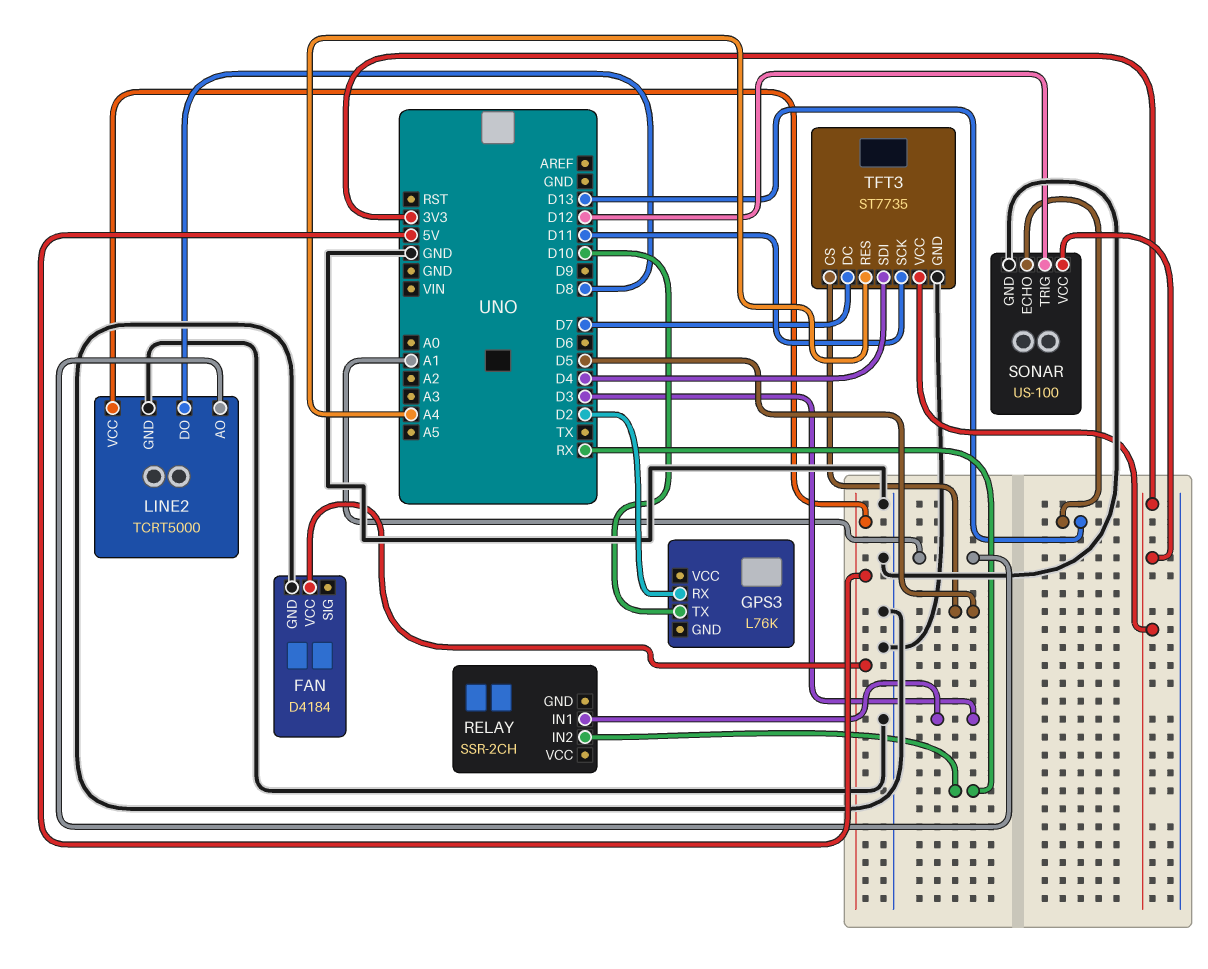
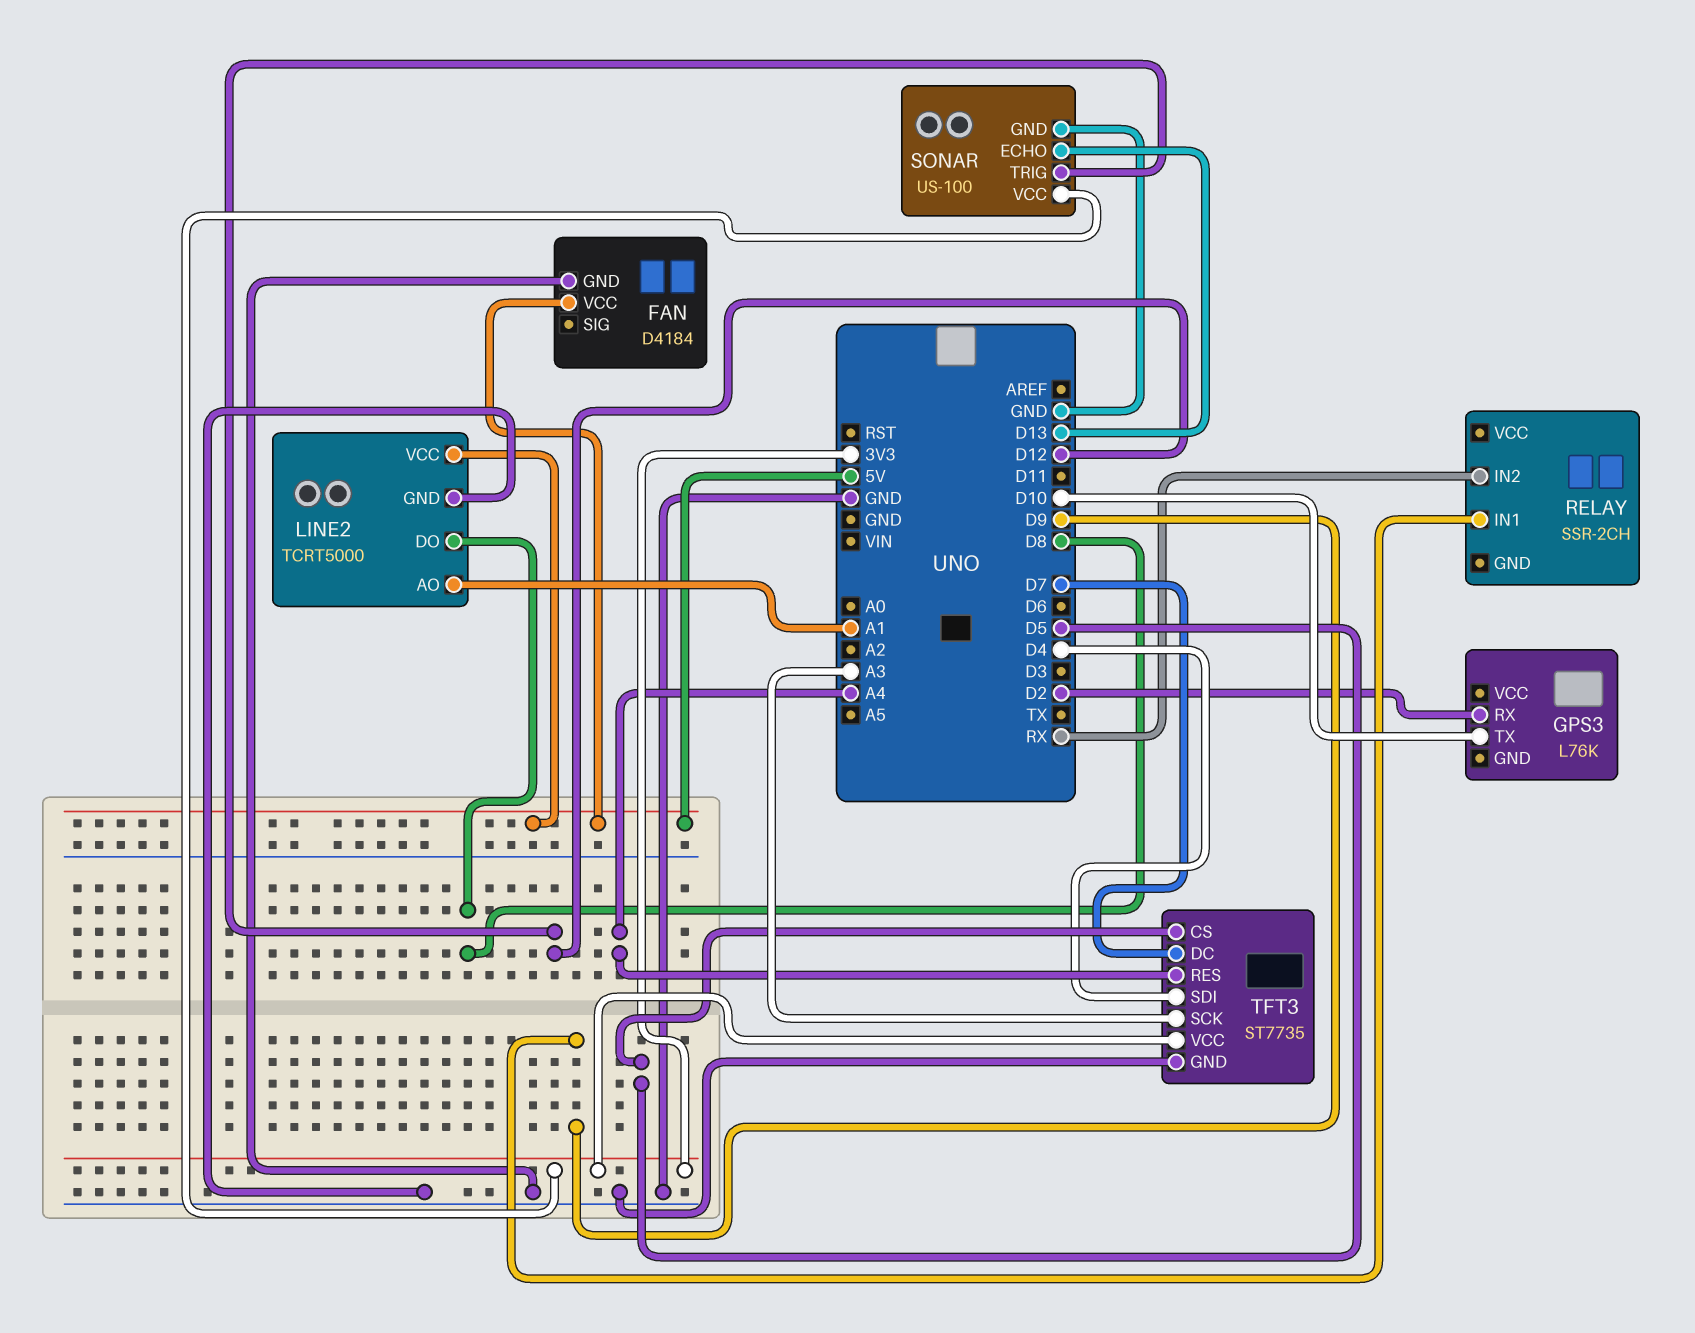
RELAY pin IN1: D3 -> D9
TFT3 pin SCK: D11 -> A3

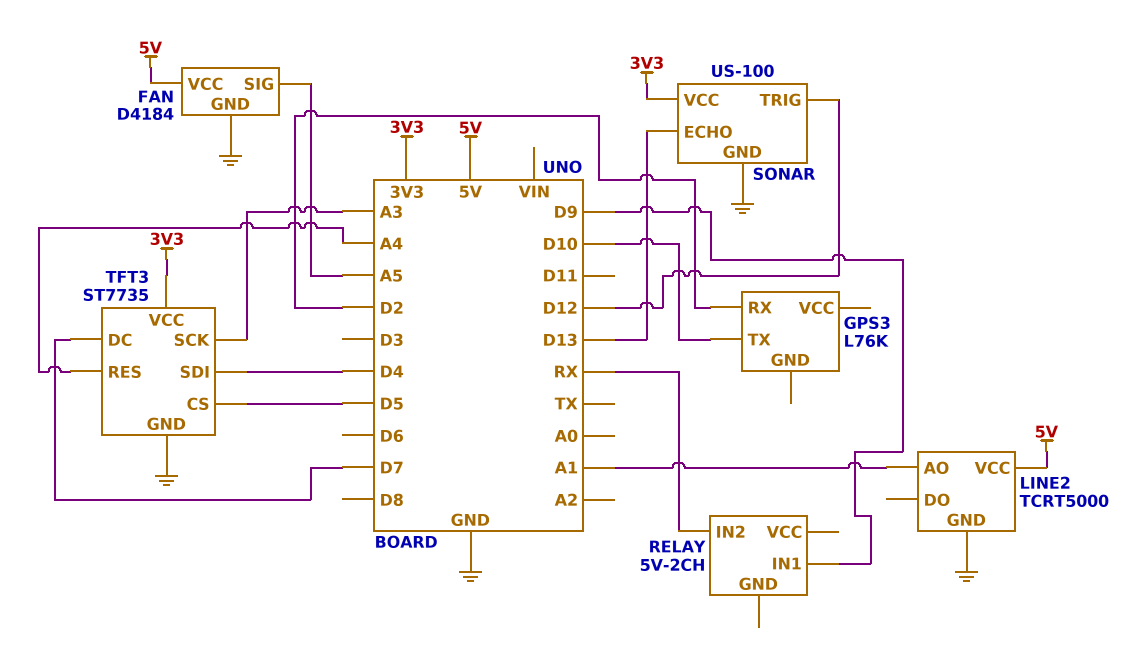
FAN pin SIG: none -> A5
LINE2 pin DO: D8 -> none
RELAY: SSR-2CH -> 5V-2CH

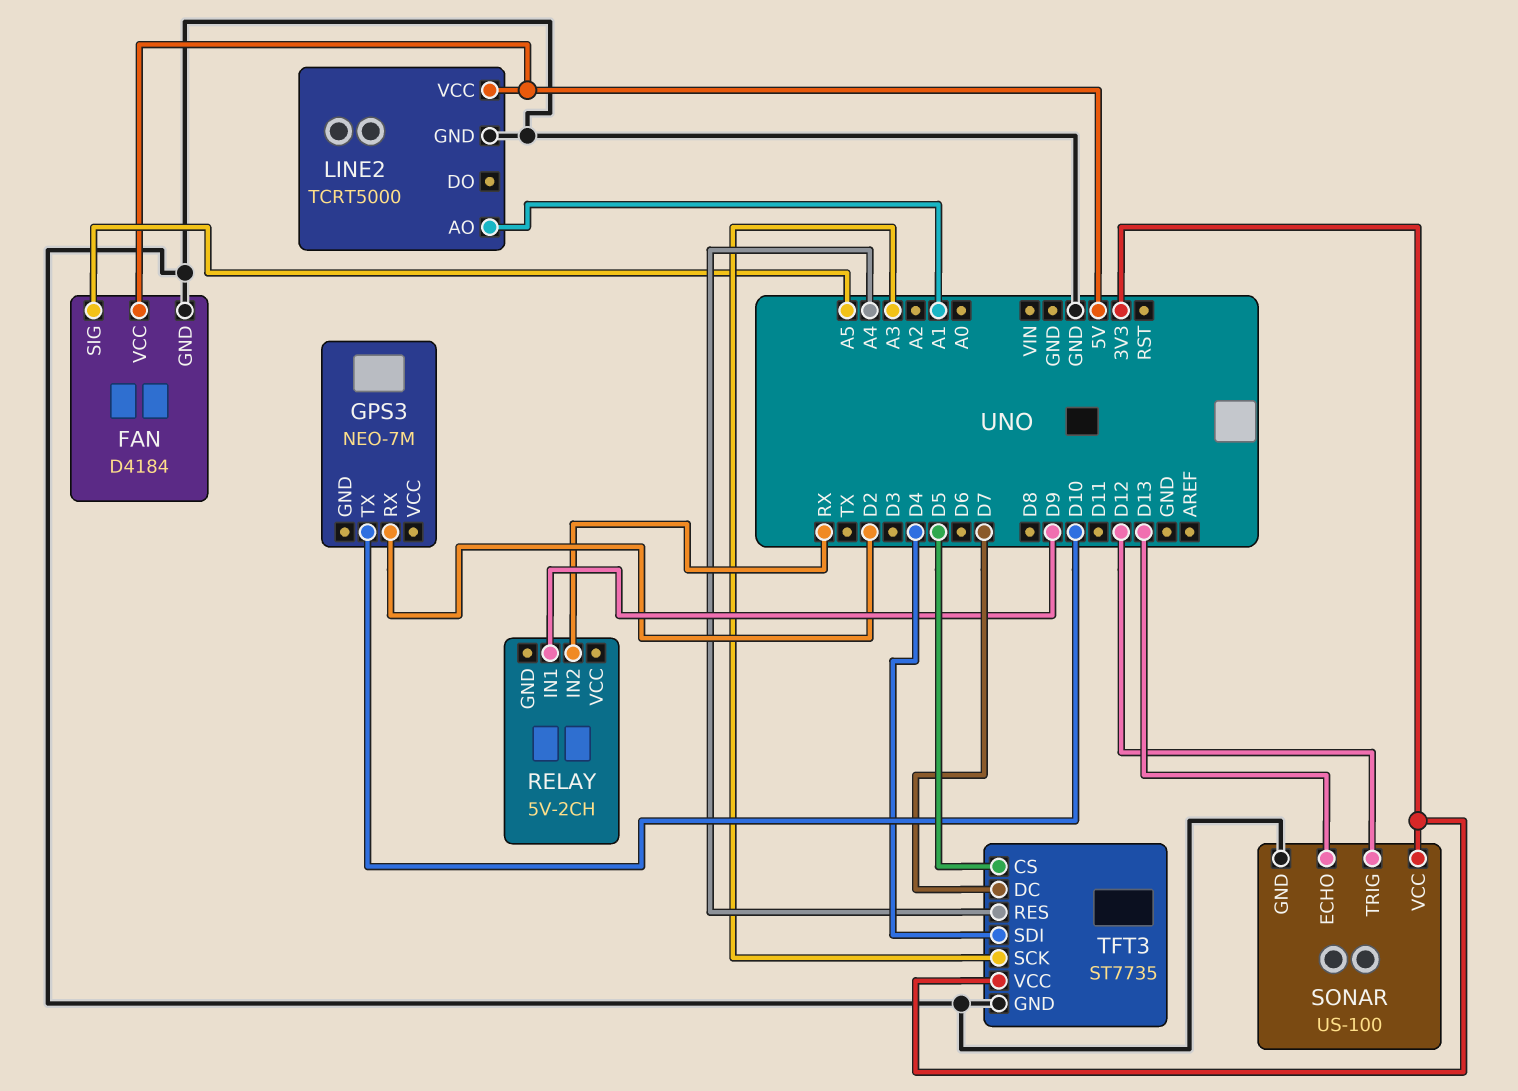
GPS3: L76K -> NEO-7M

